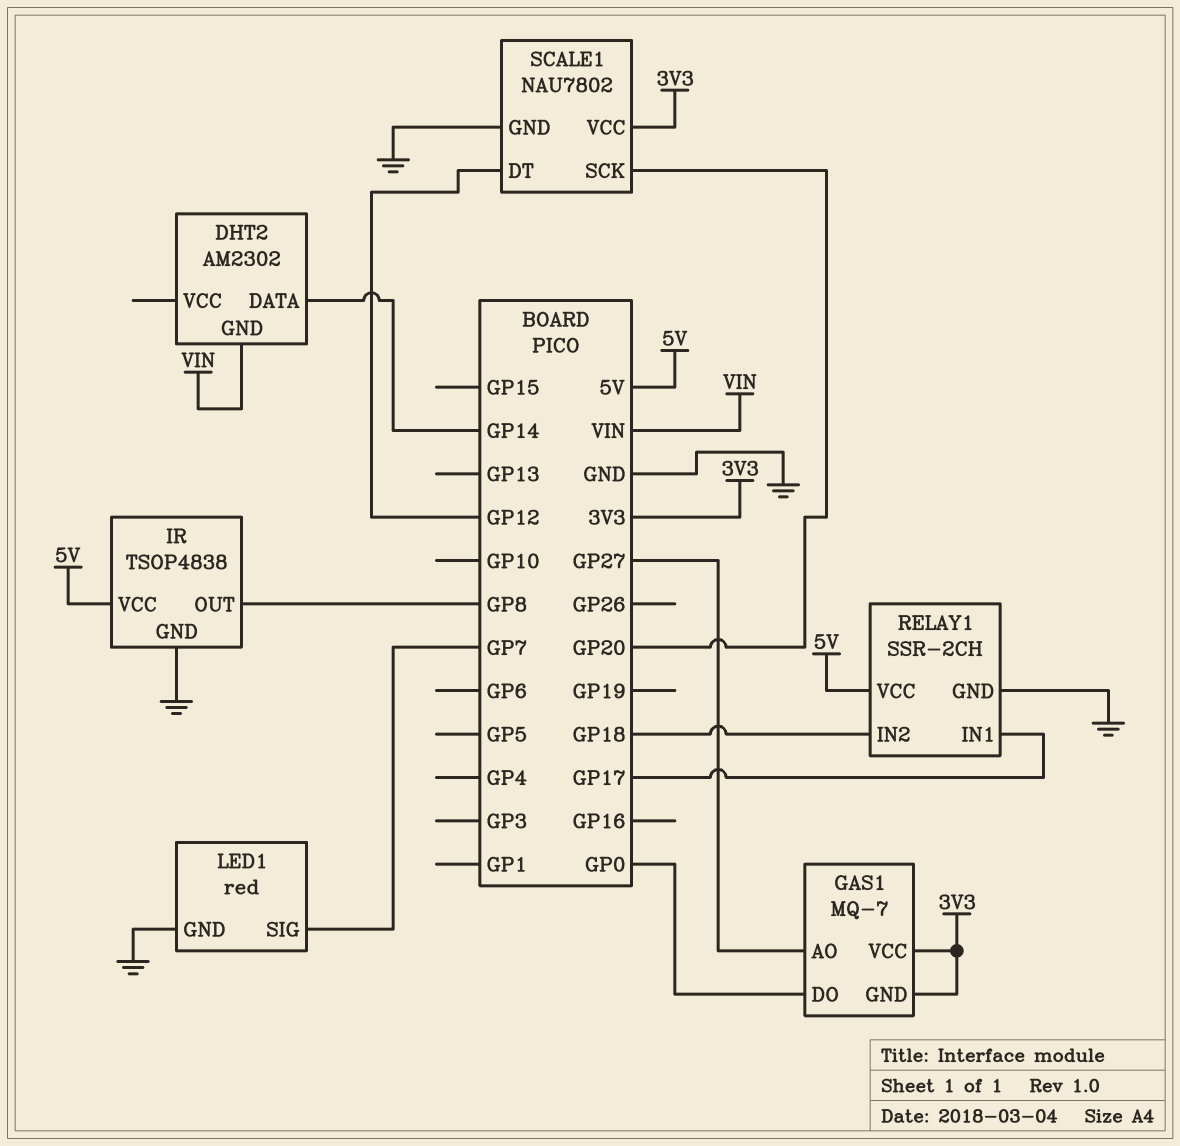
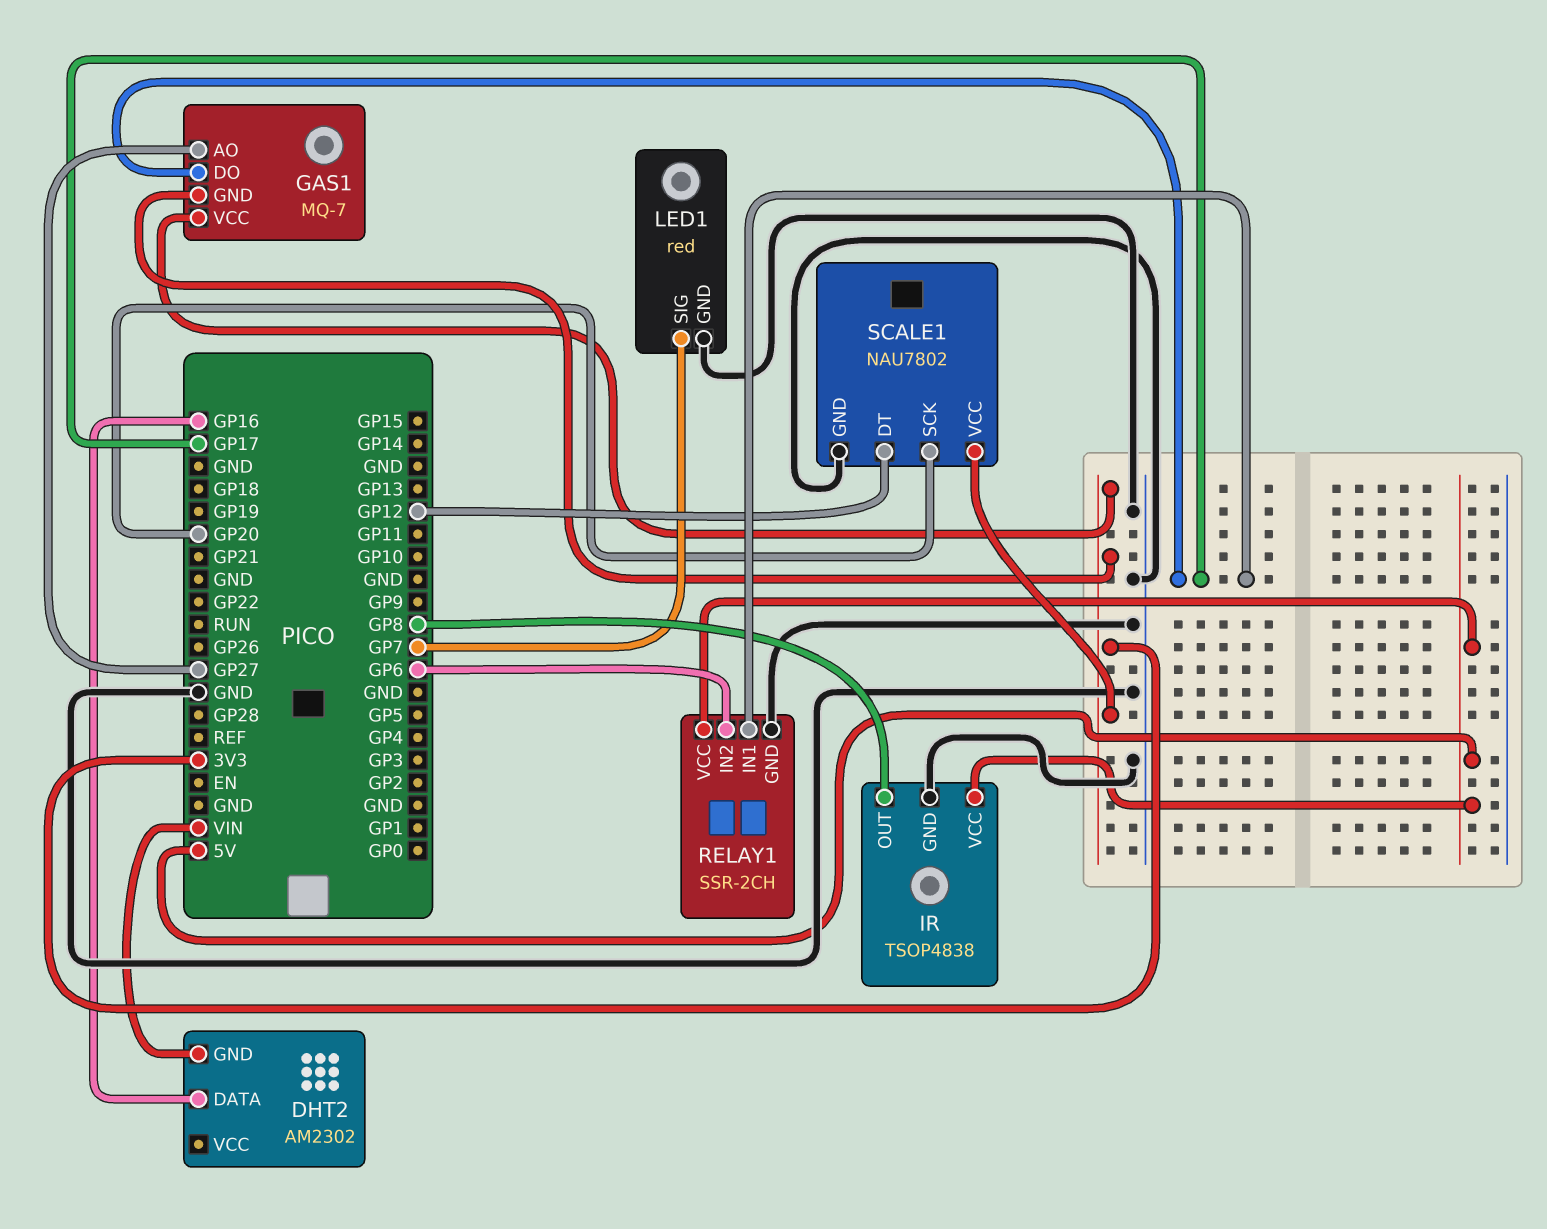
DHT2 pin DATA: GP14 -> GP16
GAS1 pin DO: GP0 -> GP17
RELAY1 pin IN2: GP18 -> GP6

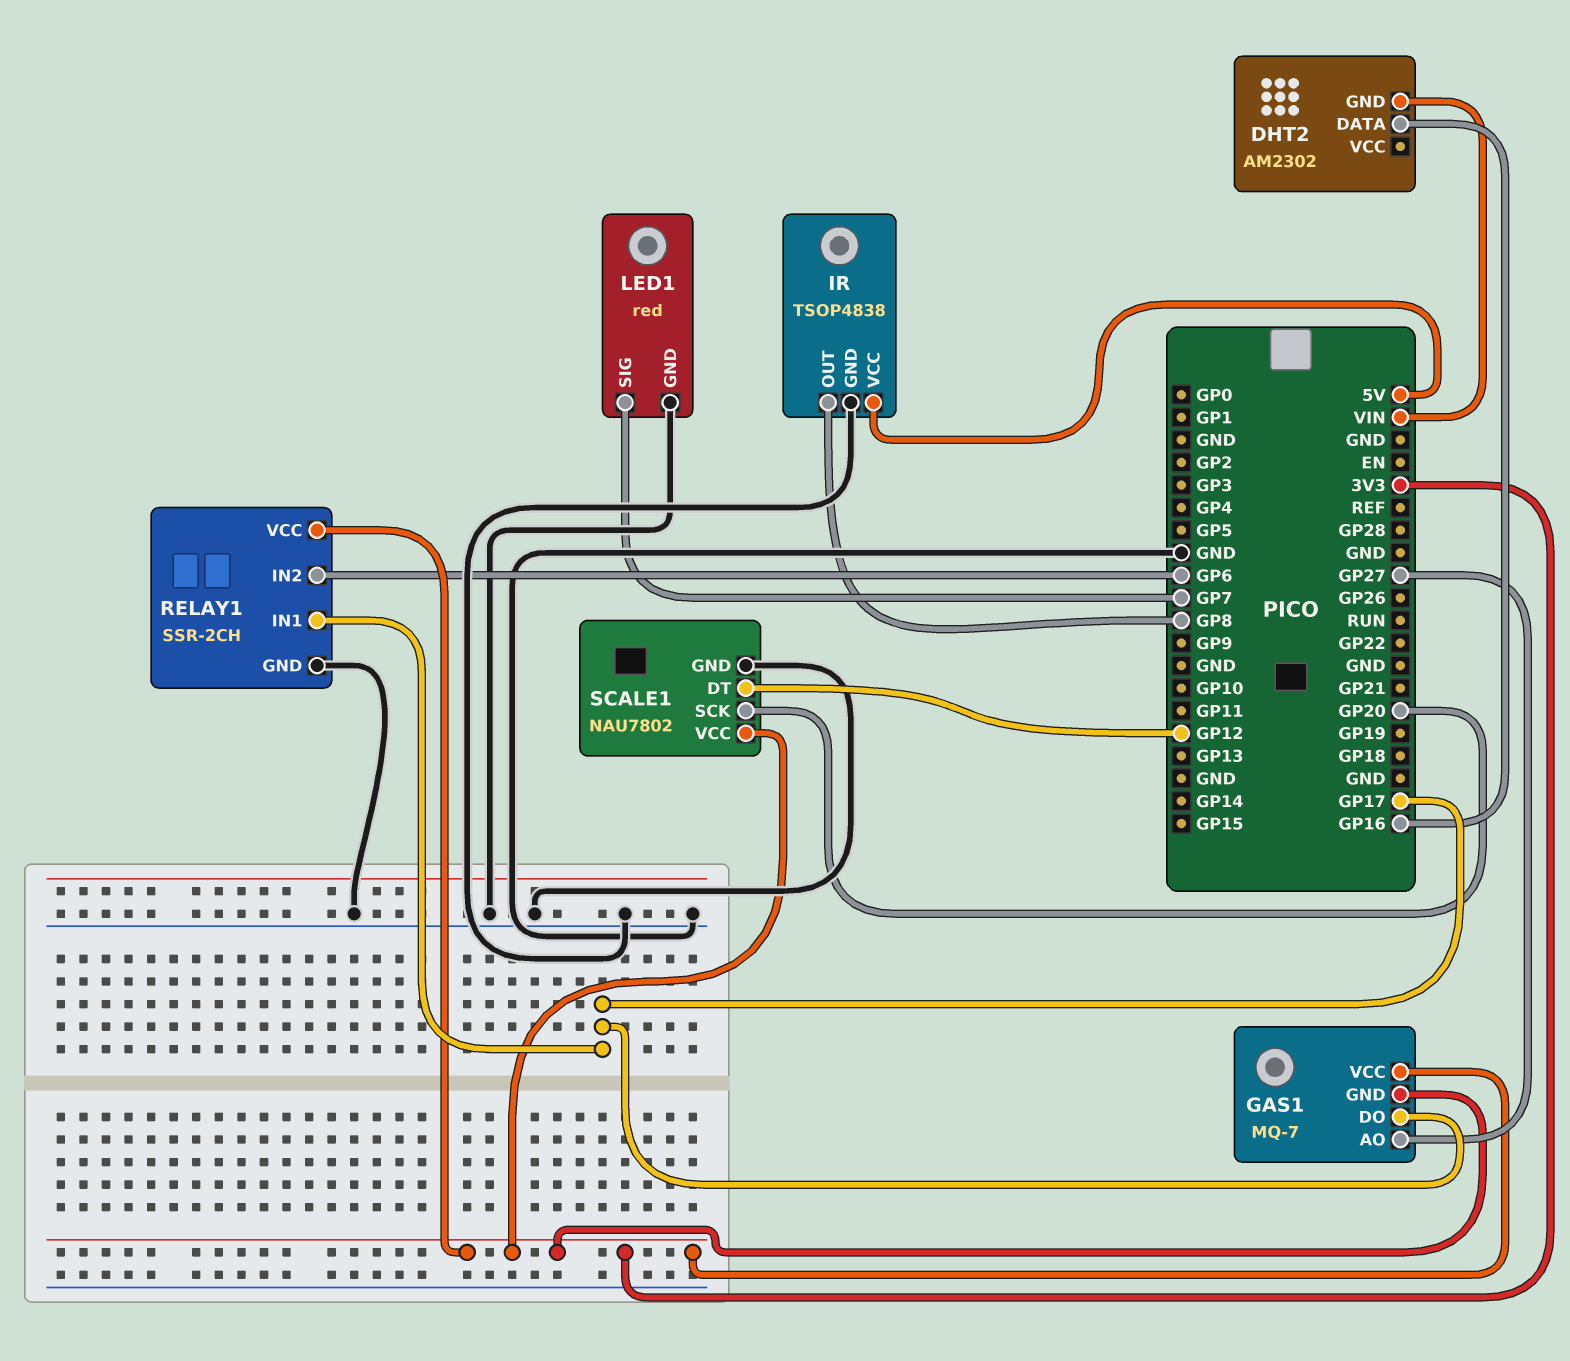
RELAY1 pin VCC: 5V -> 3V3

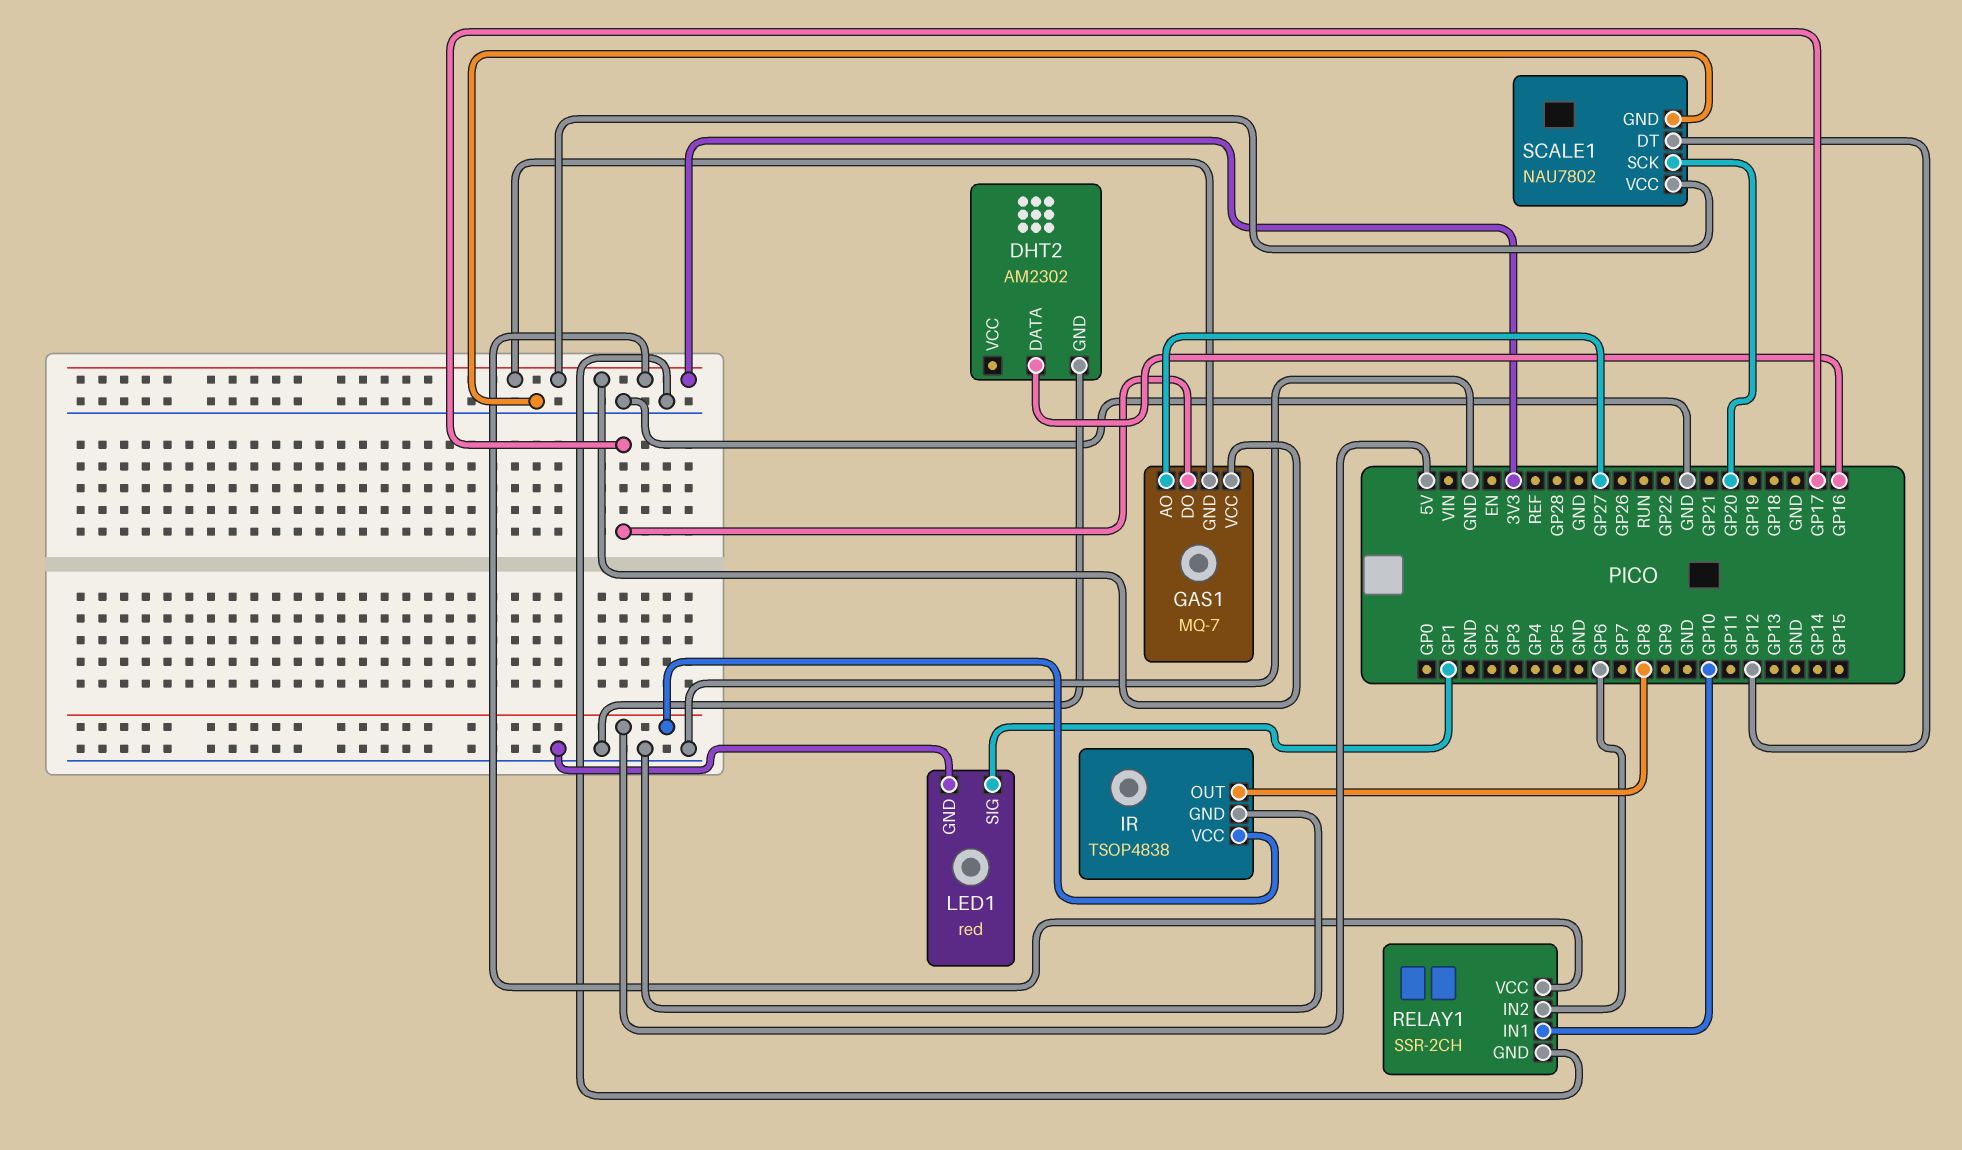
DHT2 pin GND: VIN -> GND
LED1 pin SIG: GP7 -> GP1
RELAY1 pin IN1: GP17 -> GP10

